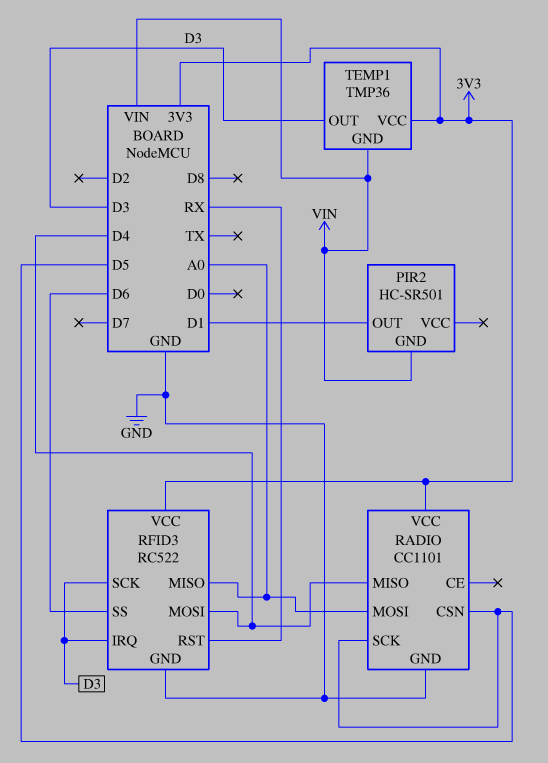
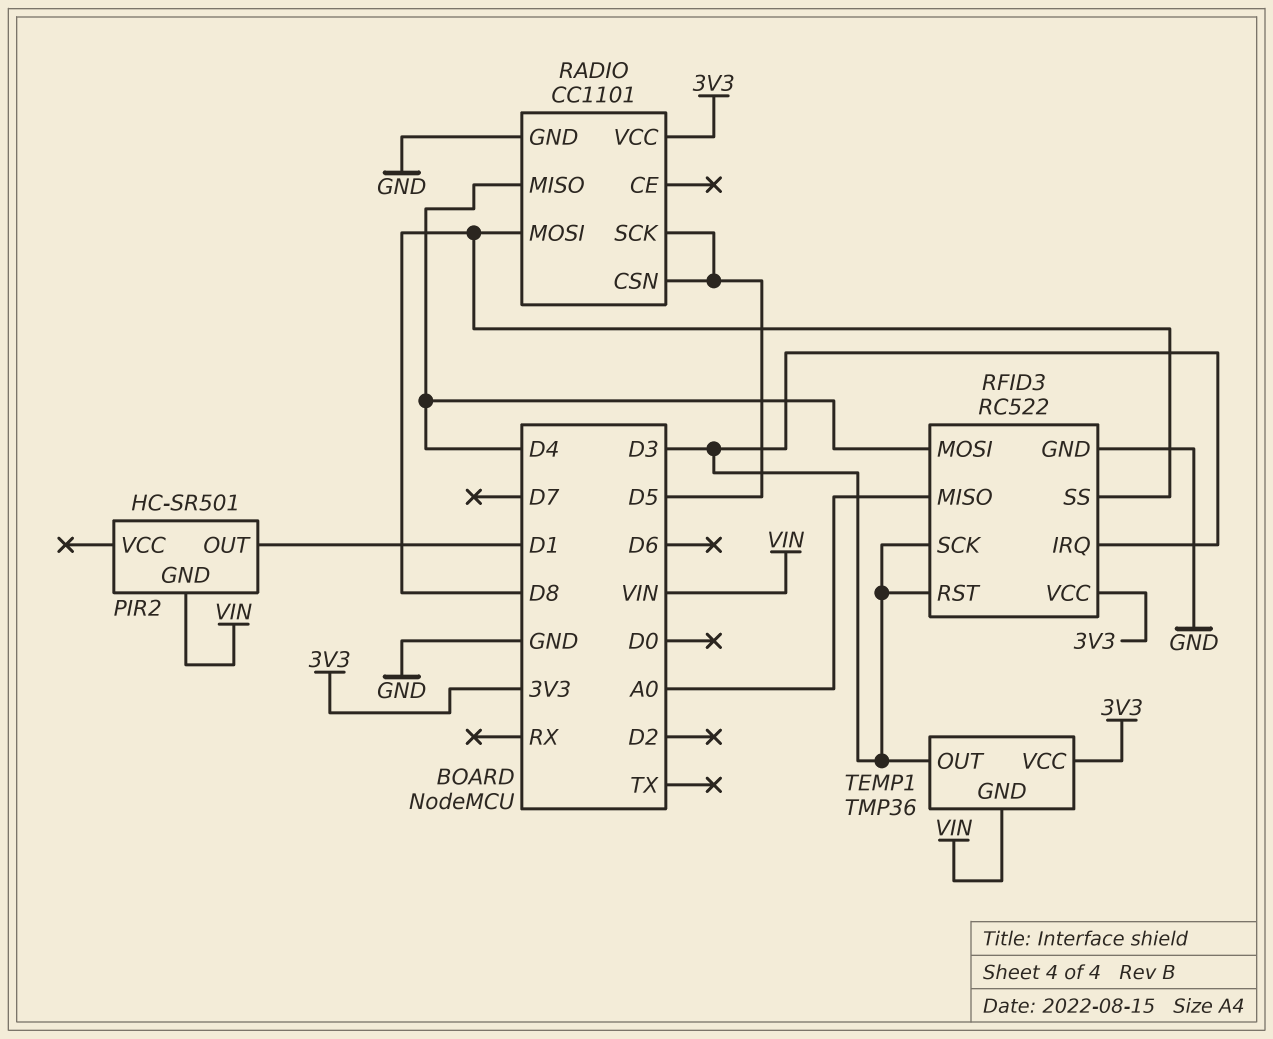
RADIO pin MOSI: A0 -> D8
RFID3 pin RST: RX -> D3
RFID3 pin SS: D6 -> D8

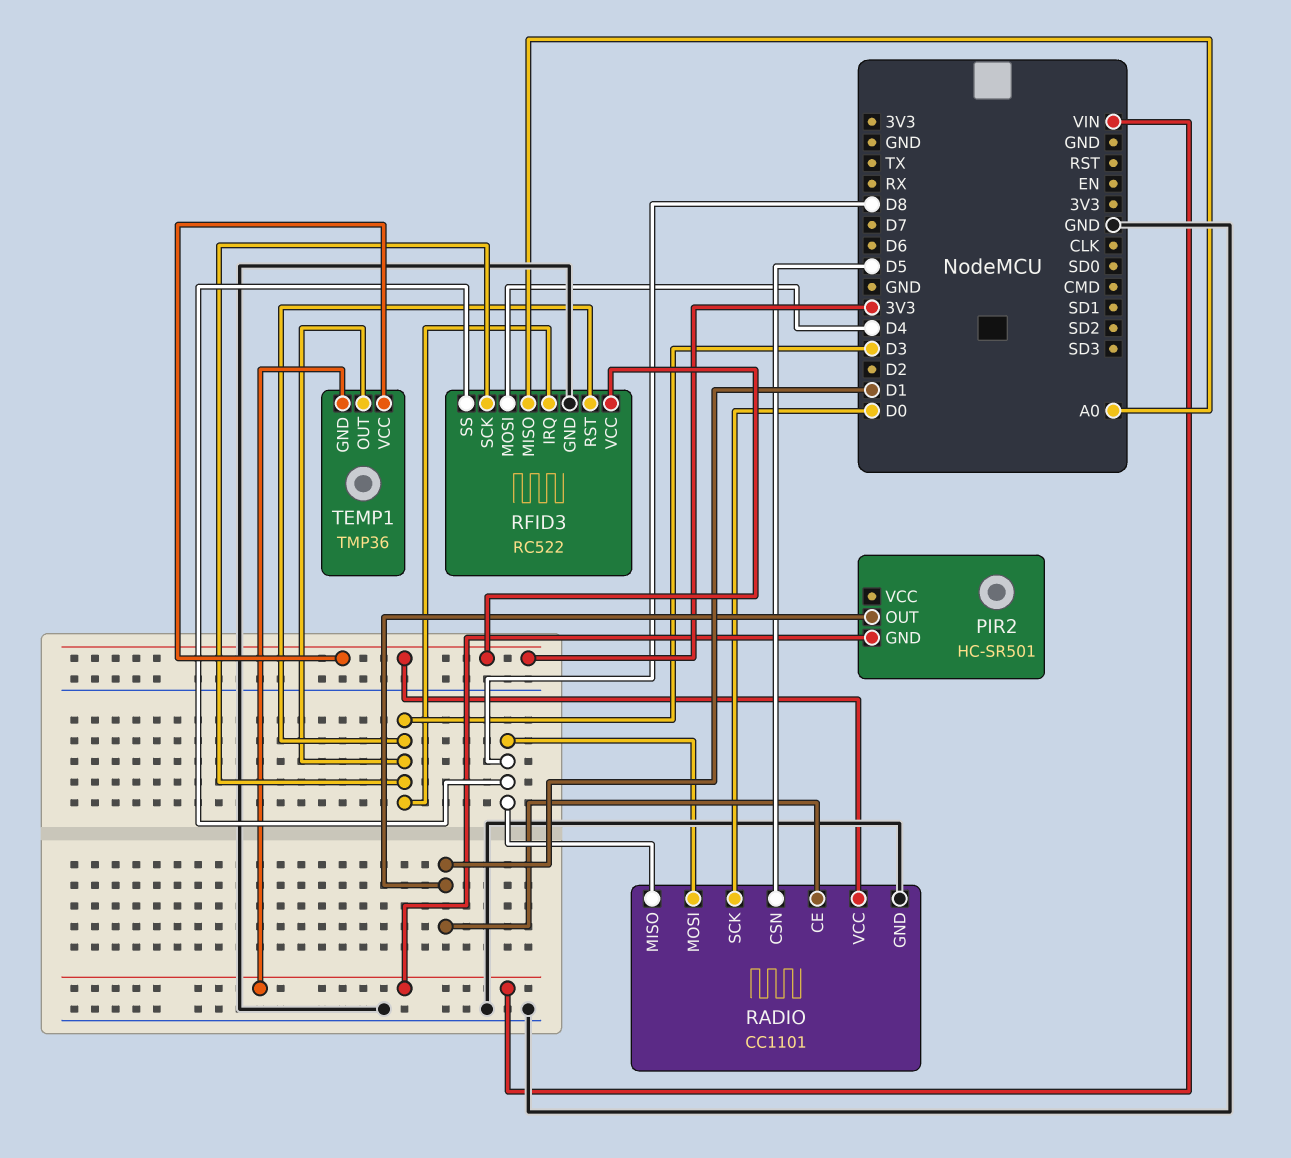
RADIO pin CE: none -> D1
RADIO pin MISO: D4 -> D8
RADIO pin SCK: D5 -> D0

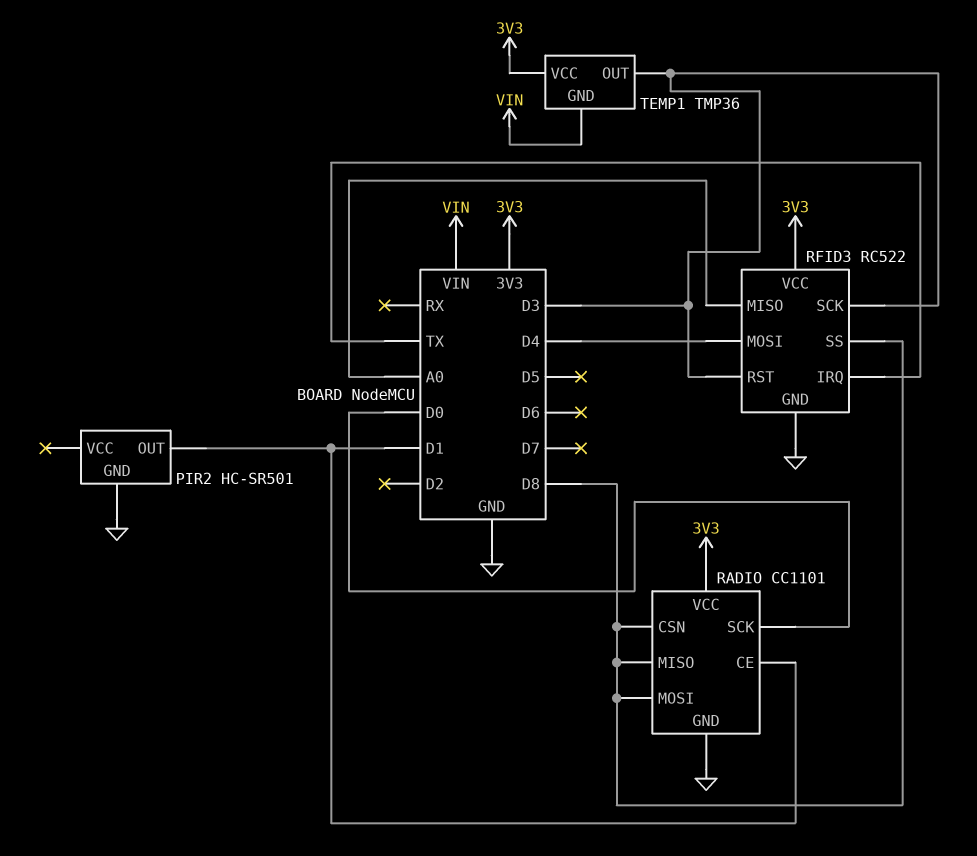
PIR2 pin GND: VIN -> GND
RADIO pin CSN: D5 -> D8
RFID3 pin IRQ: D3 -> TX

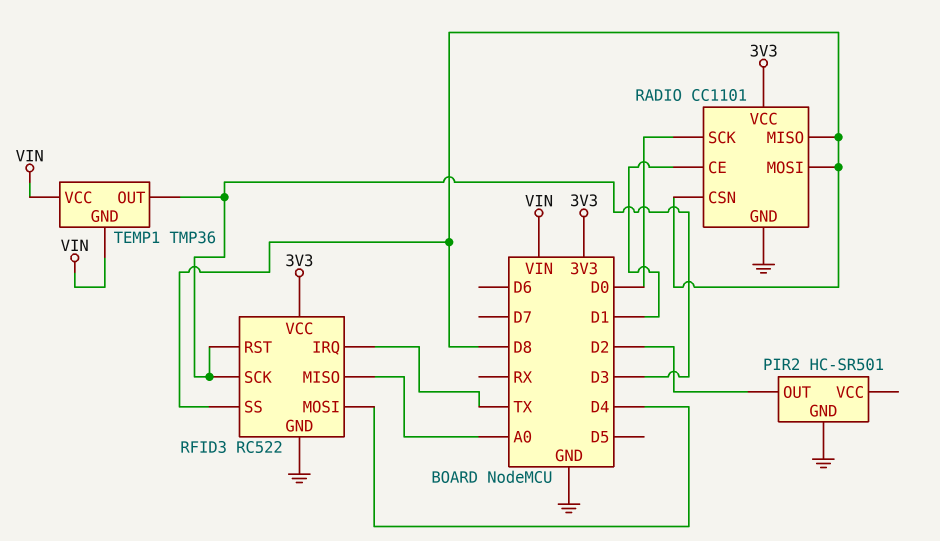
PIR2 pin OUT: D1 -> D2
TEMP1 pin VCC: 3V3 -> VIN

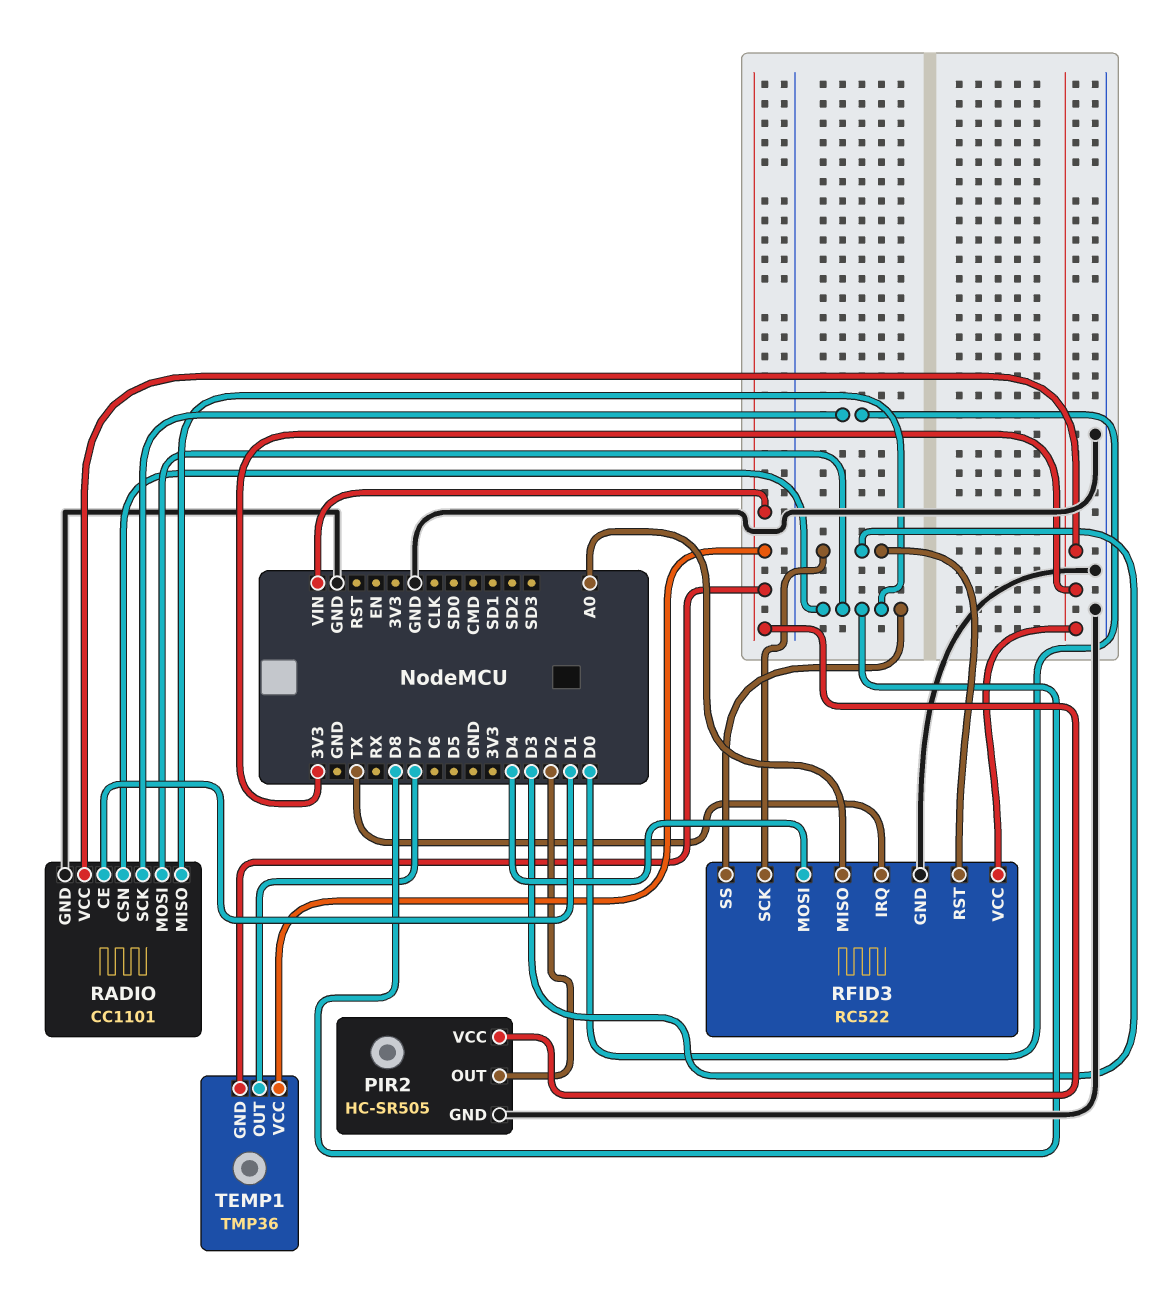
PIR2: HC-SR501 -> HC-SR505
PIR2 pin VCC: none -> VIN
TEMP1 pin OUT: D3 -> D7

